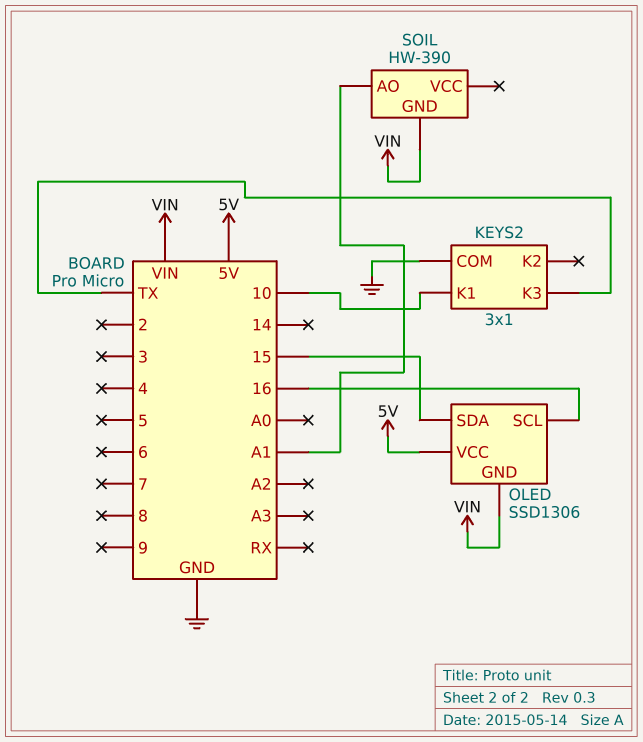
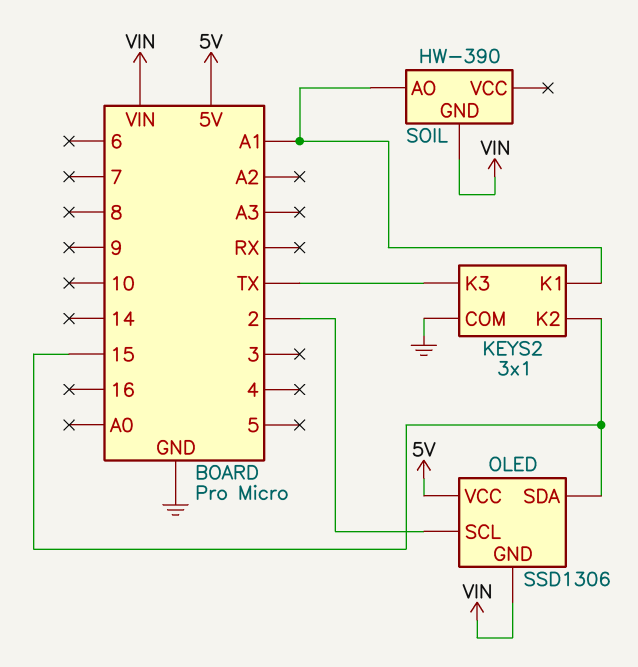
KEYS2 pin K1: 10 -> A1
KEYS2 pin K2: none -> 15
OLED pin SCL: 16 -> 2

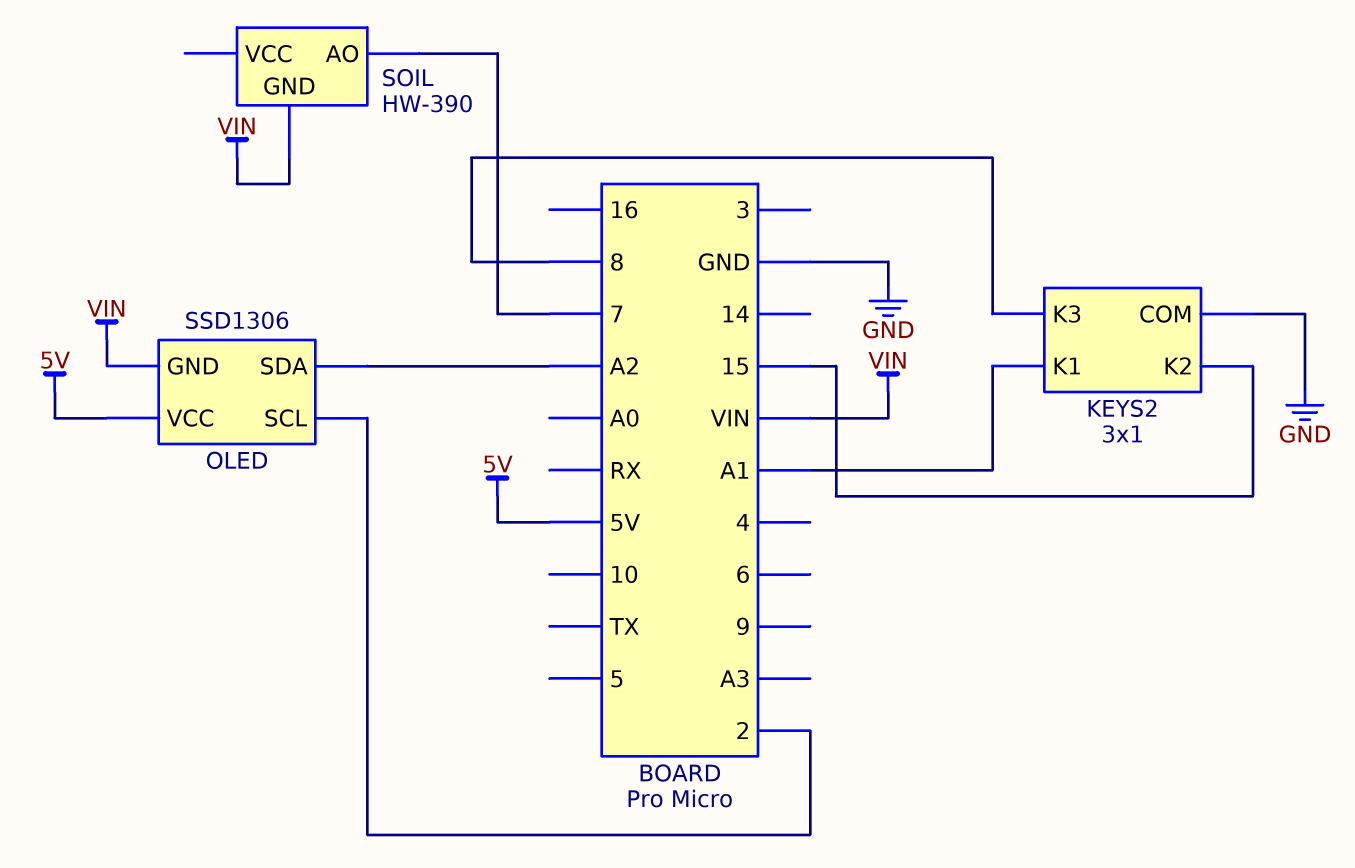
KEYS2 pin K3: TX -> 8
OLED pin SDA: 15 -> A2
SOIL pin AO: A1 -> 7

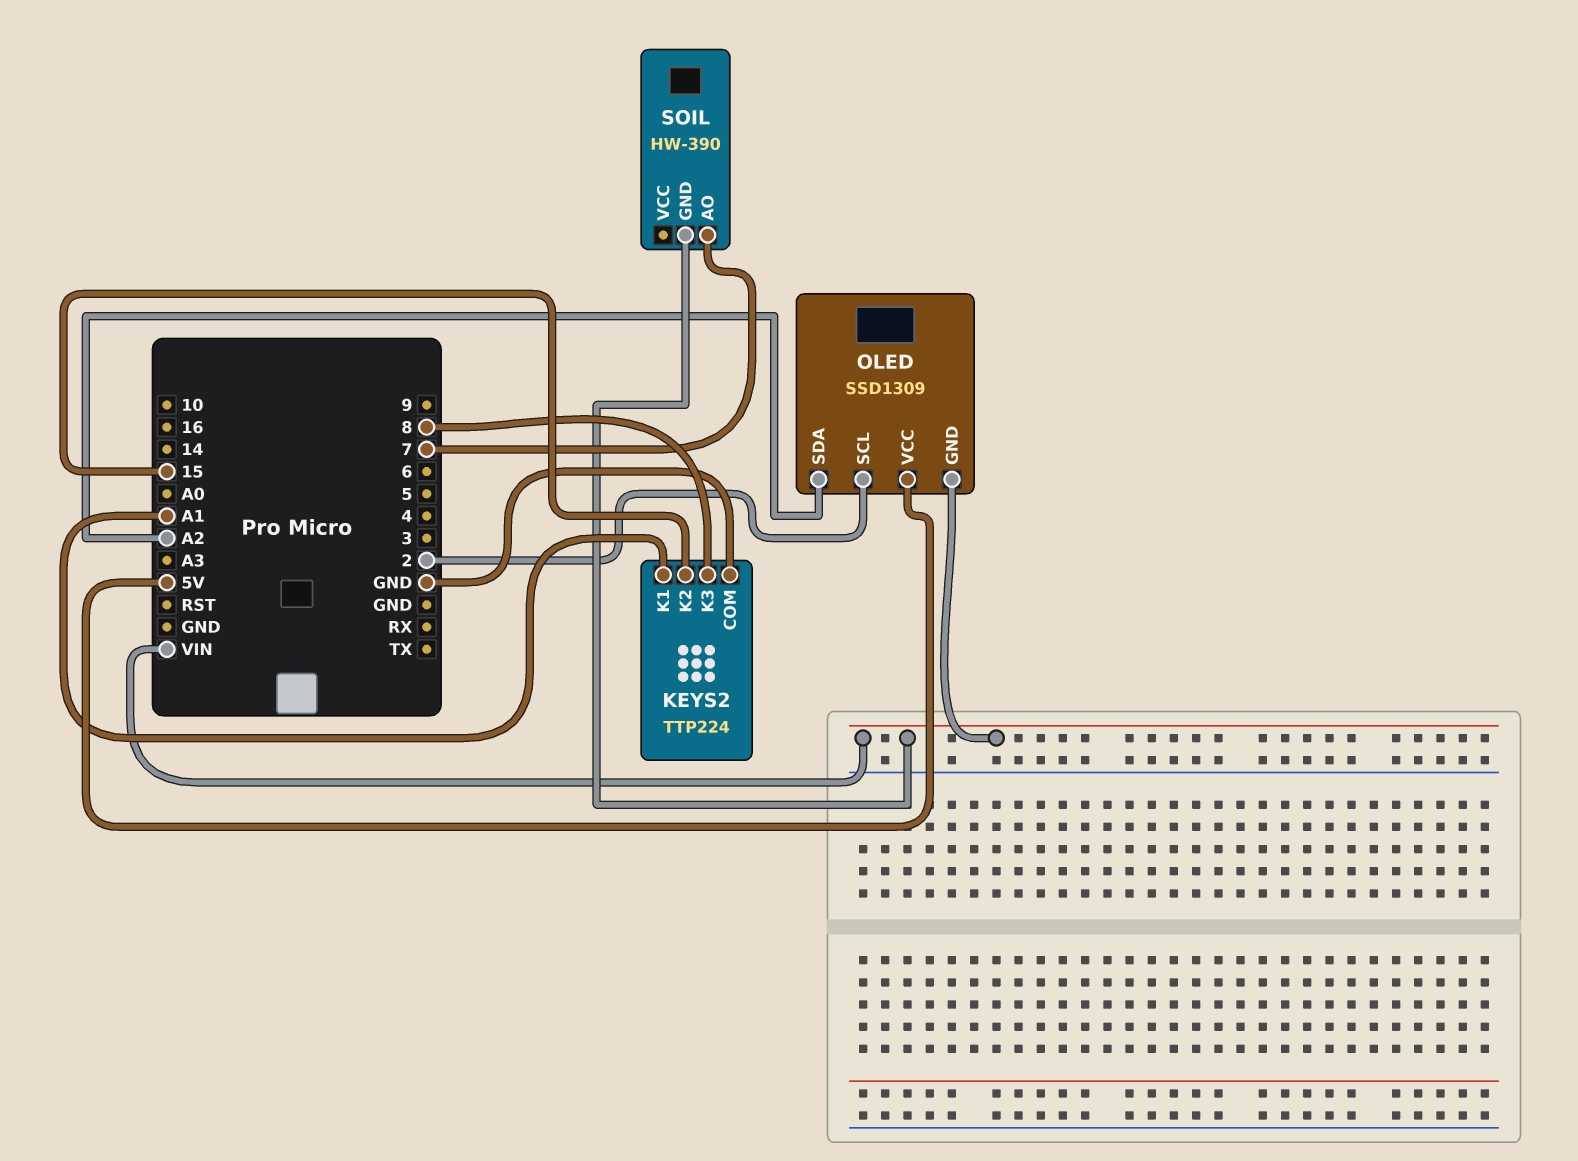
KEYS2: 3x1 -> TTP224
OLED: SSD1306 -> SSD1309

